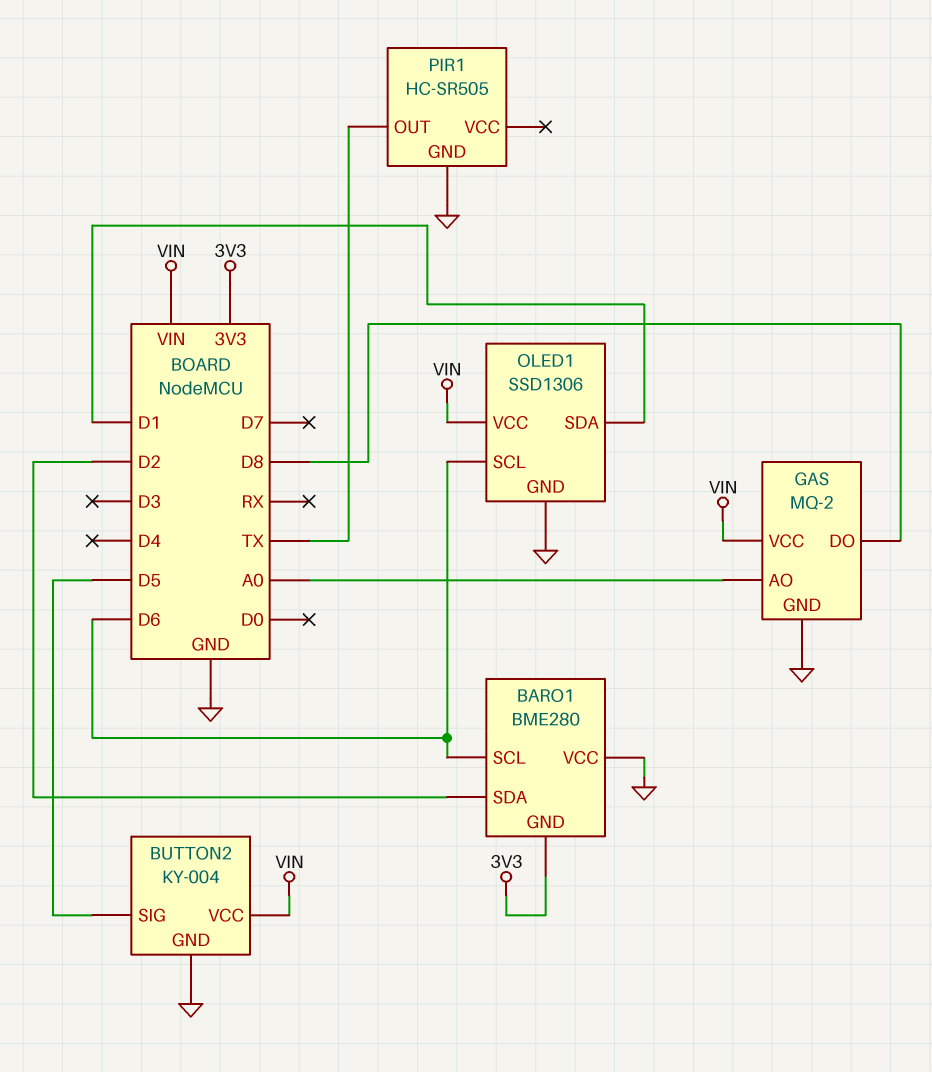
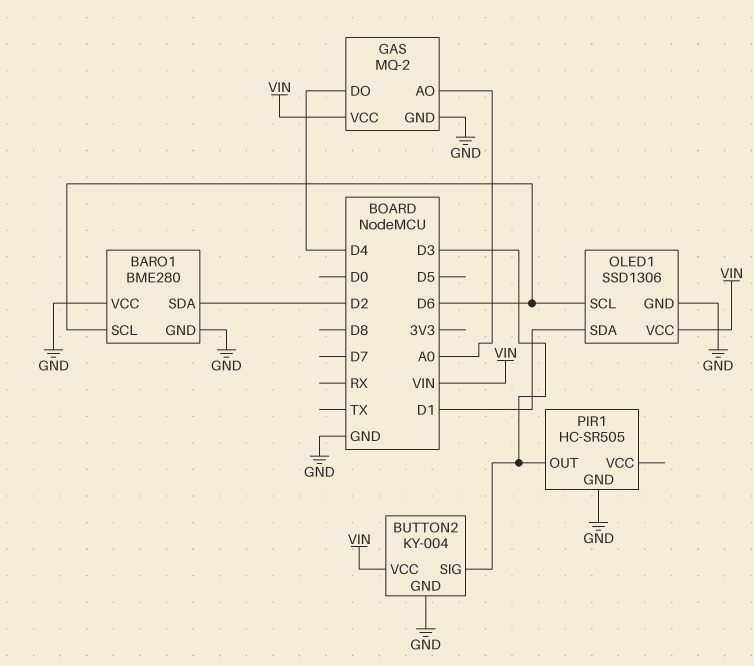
BARO1 pin GND: 3V3 -> GND
BUTTON2 pin SIG: D5 -> D3
GAS pin DO: D8 -> D4
PIR1 pin OUT: TX -> D3

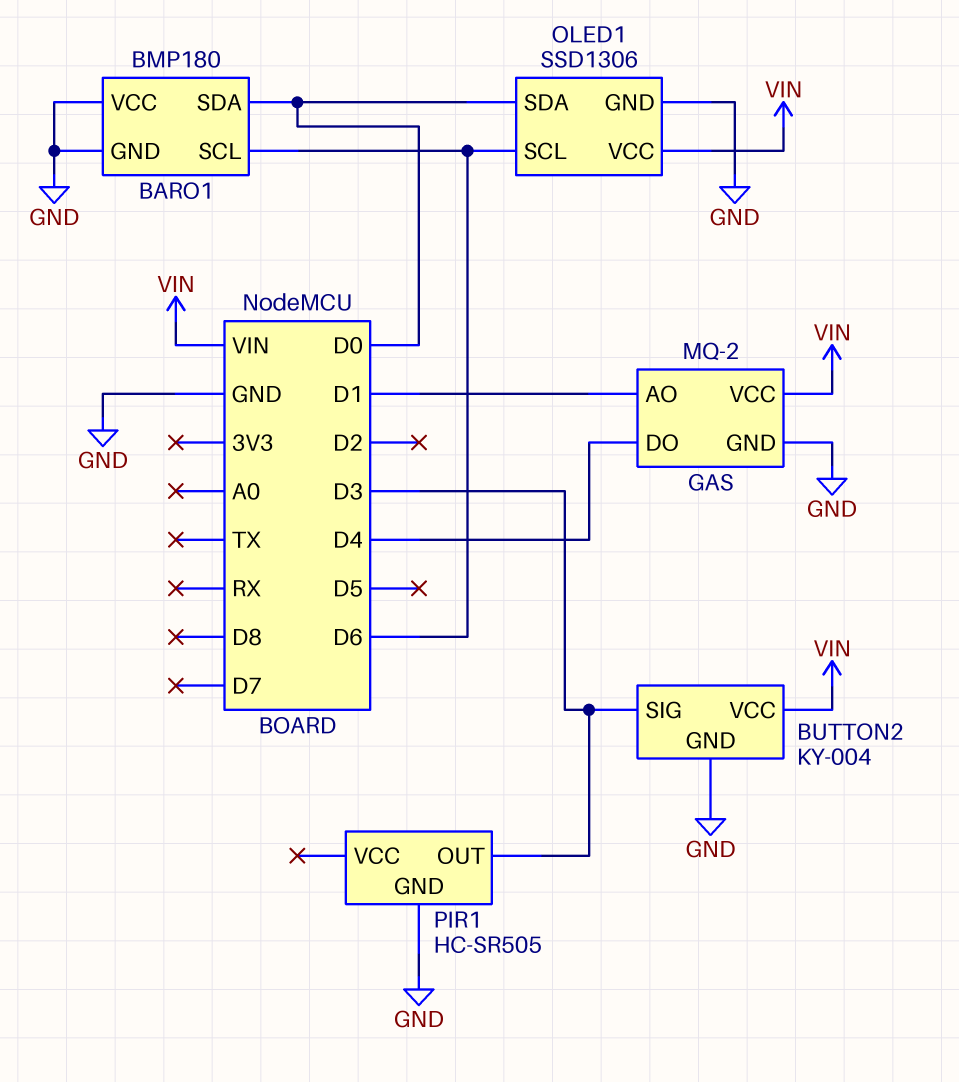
BARO1: BME280 -> BMP180
BARO1 pin SDA: D2 -> D0
GAS pin AO: A0 -> D1
OLED1 pin SDA: D1 -> D0

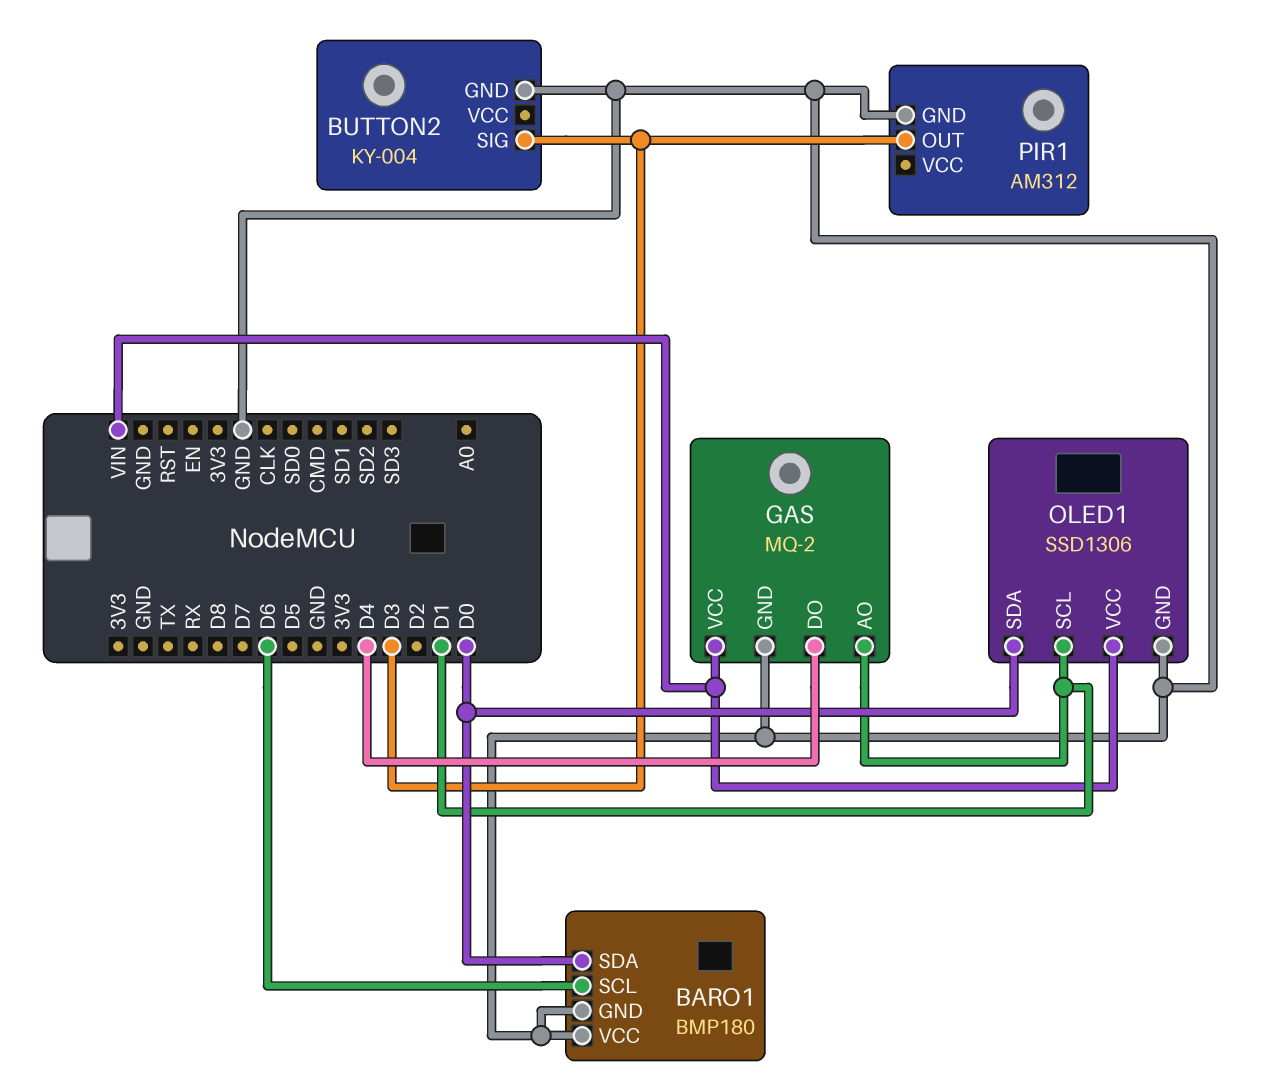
BUTTON2 pin VCC: VIN -> none
OLED1 pin SCL: D6 -> D1
PIR1: HC-SR505 -> AM312

